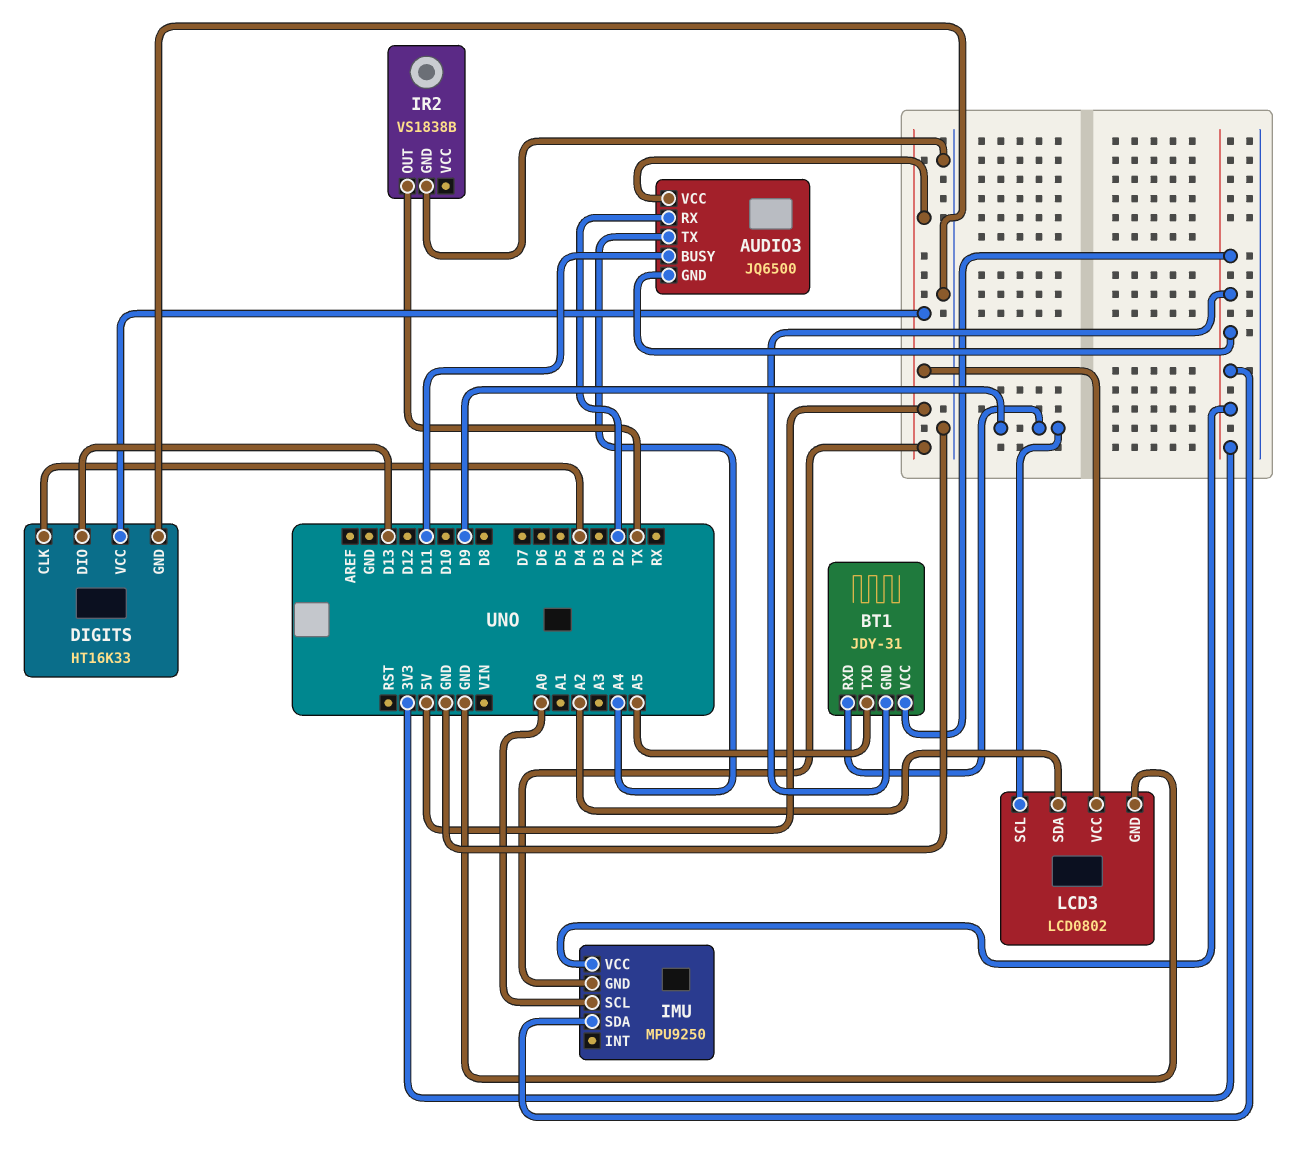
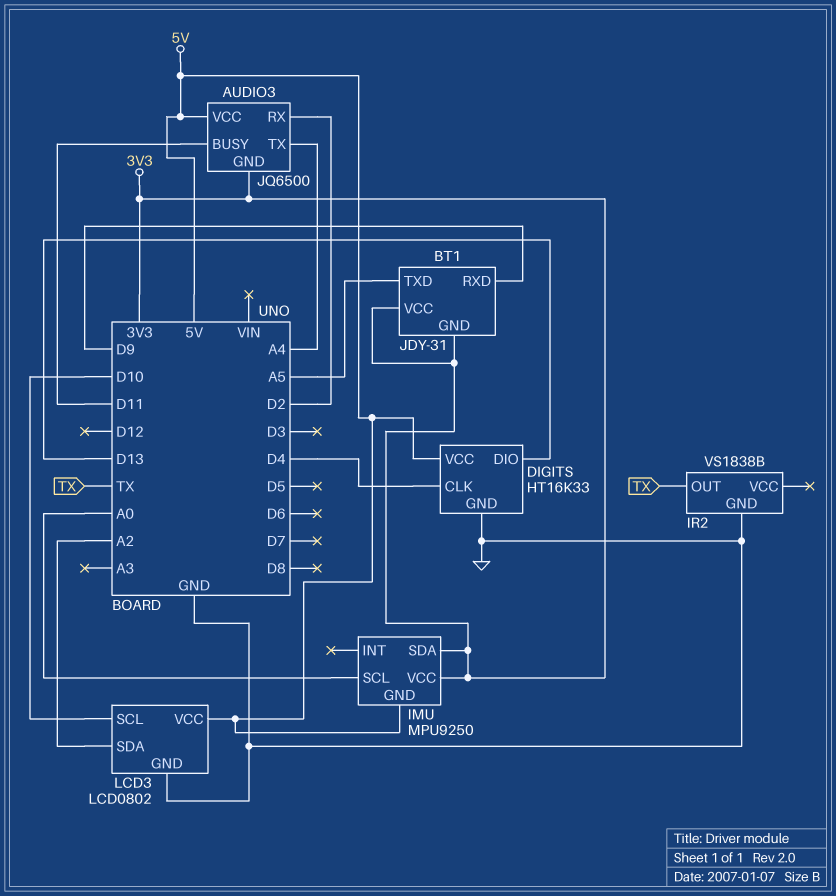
LCD3 pin SCL: D9 -> D10

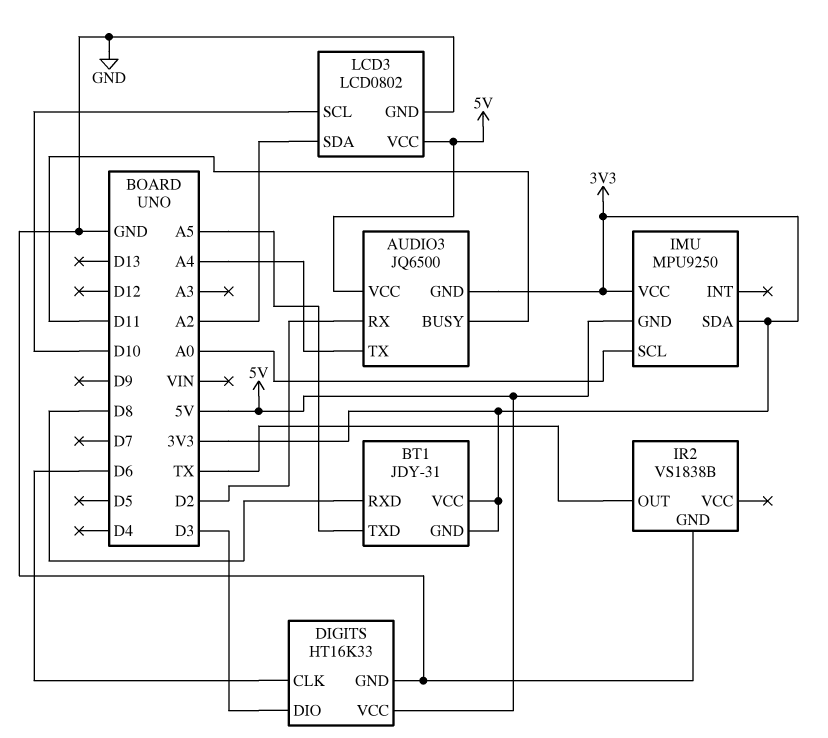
BT1 pin RXD: D9 -> D8
DIGITS pin CLK: D4 -> D6
DIGITS pin DIO: D13 -> D3

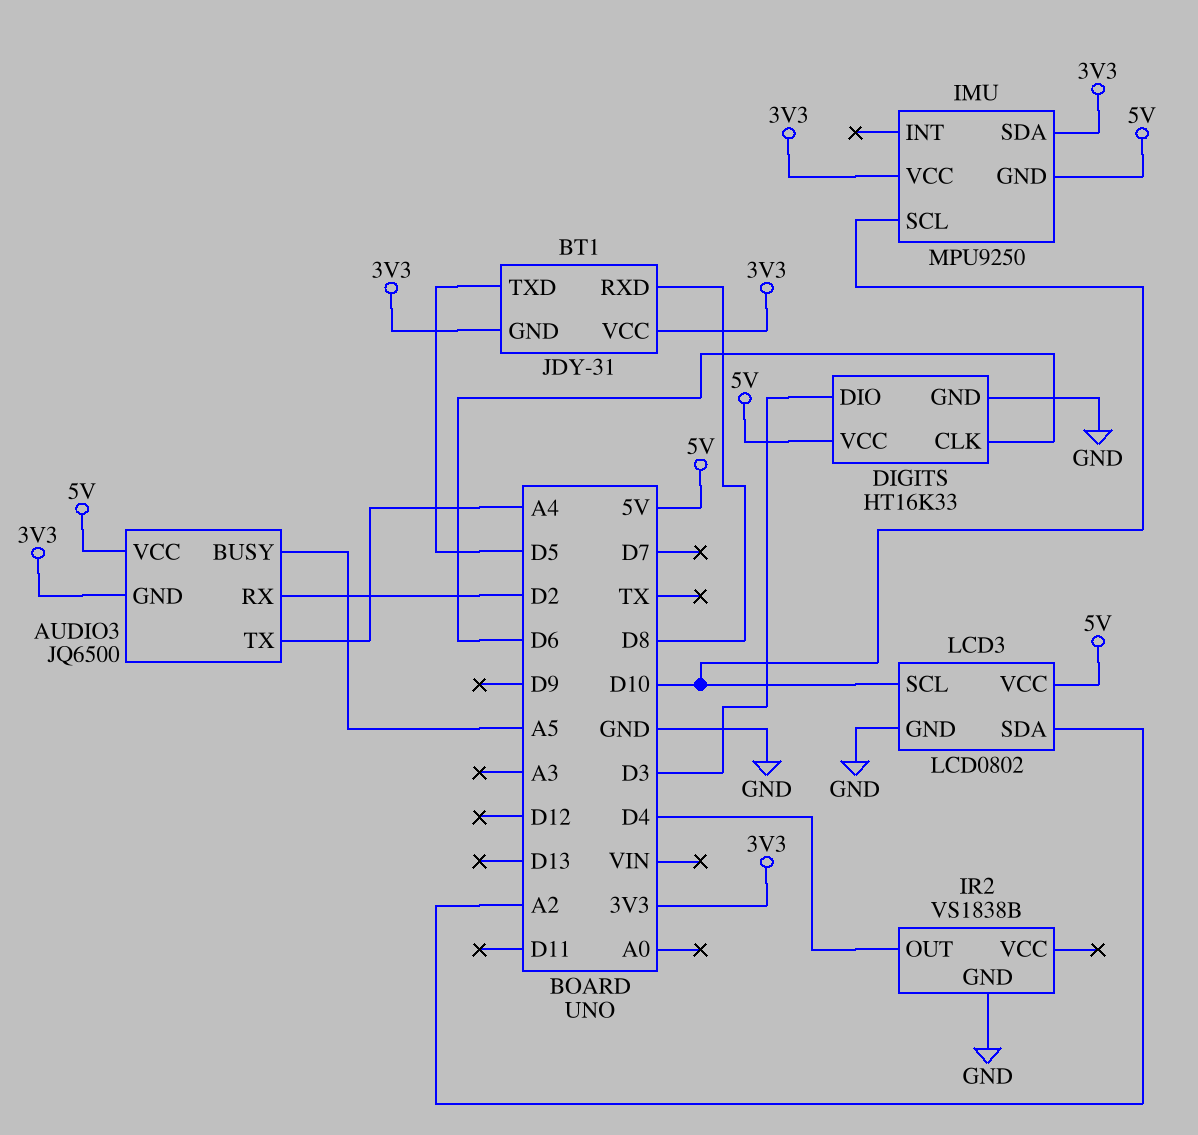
AUDIO3 pin BUSY: D11 -> A5
BT1 pin TXD: A5 -> D5
IMU pin SCL: A0 -> D10
IR2 pin OUT: TX -> D4

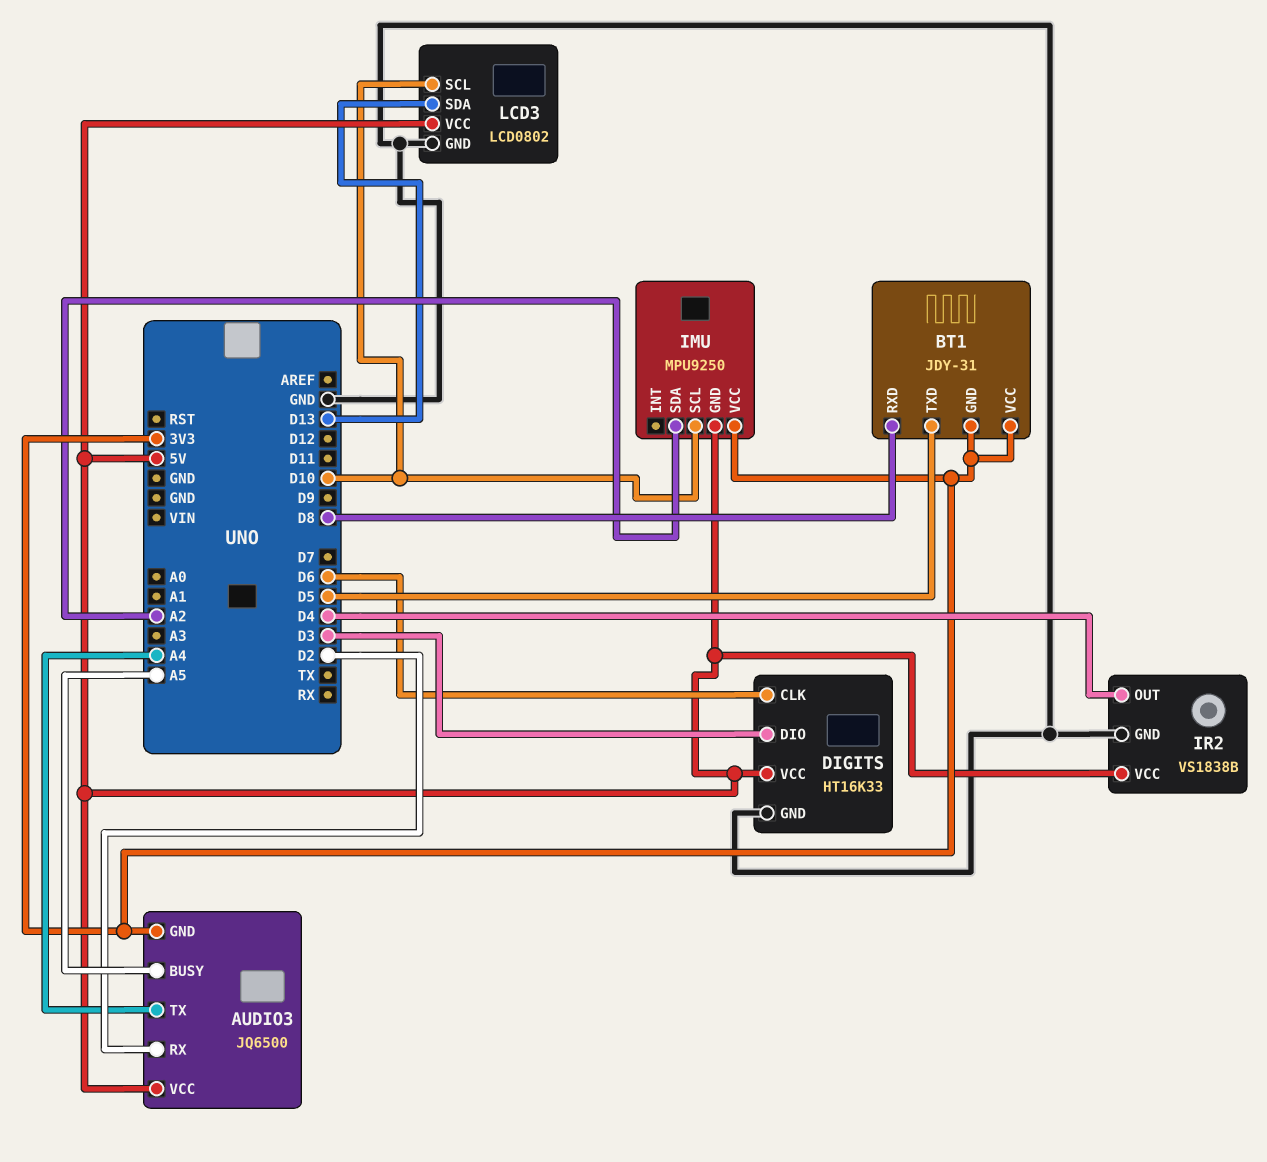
IMU pin SDA: 3V3 -> A2
IR2 pin VCC: none -> 5V
LCD3 pin SDA: A2 -> D13

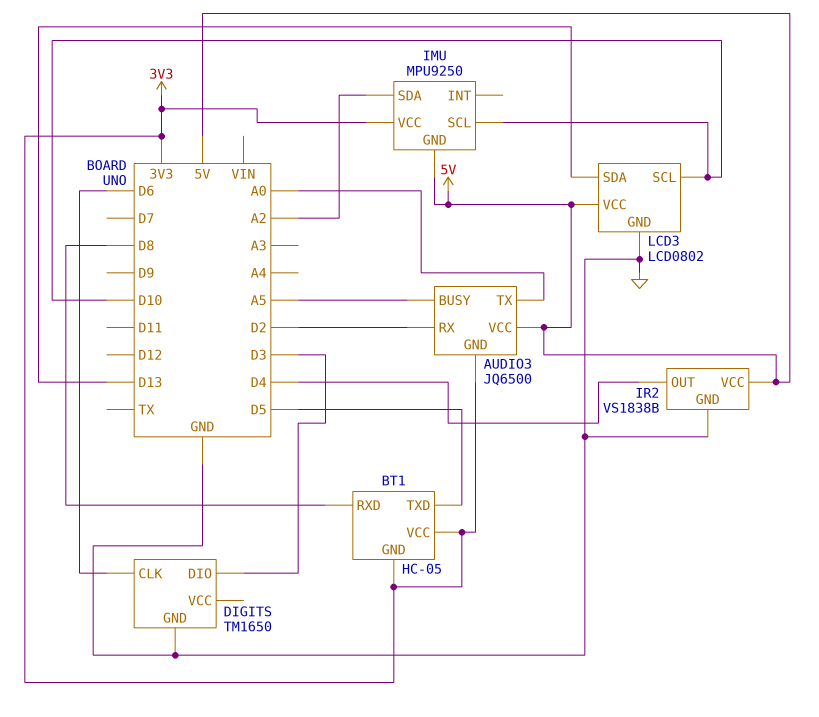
AUDIO3 pin TX: A4 -> A0
BT1: JDY-31 -> HC-05
DIGITS: HT16K33 -> TM1650
DIGITS pin VCC: 5V -> none

